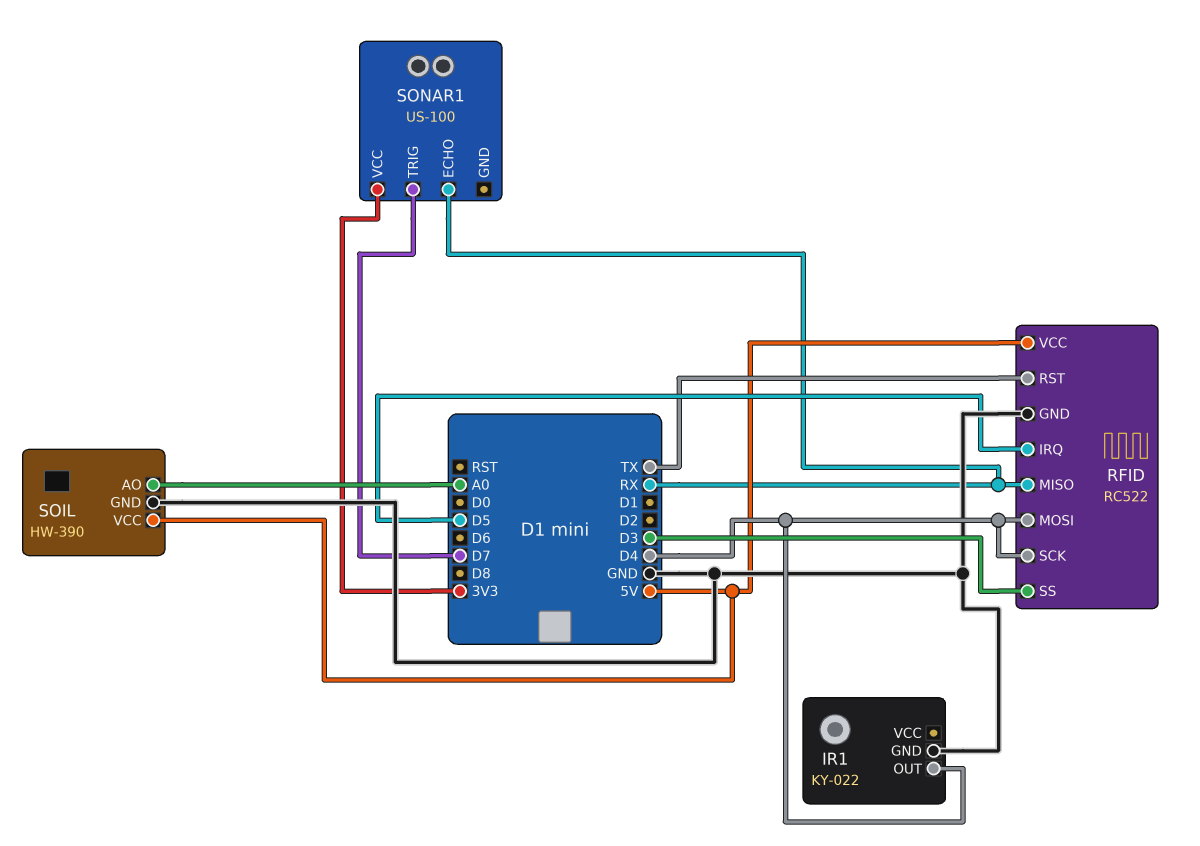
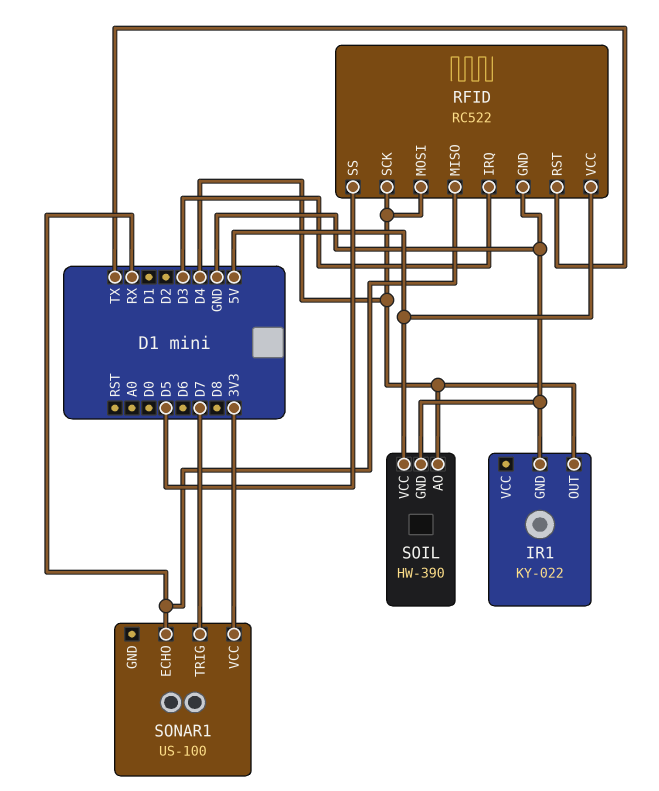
RFID pin IRQ: D5 -> D3
RFID pin SS: D3 -> D5
SOIL pin AO: A0 -> D4

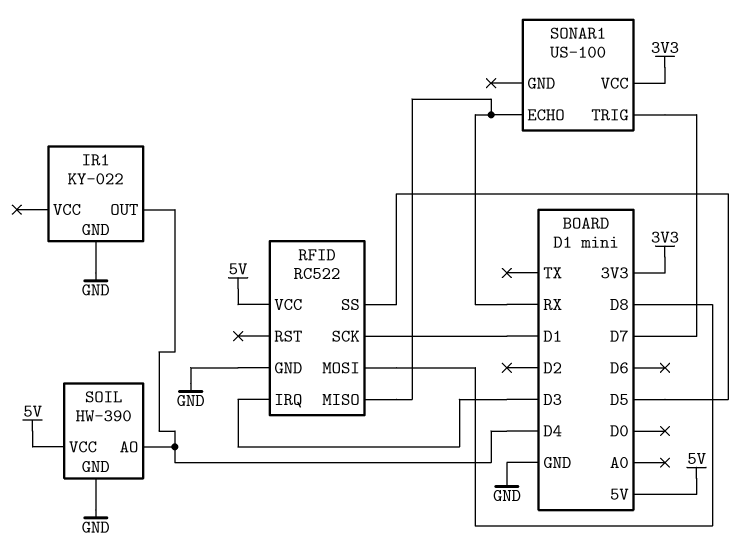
RFID pin MOSI: D4 -> D8
RFID pin RST: TX -> none
RFID pin SCK: D4 -> D1

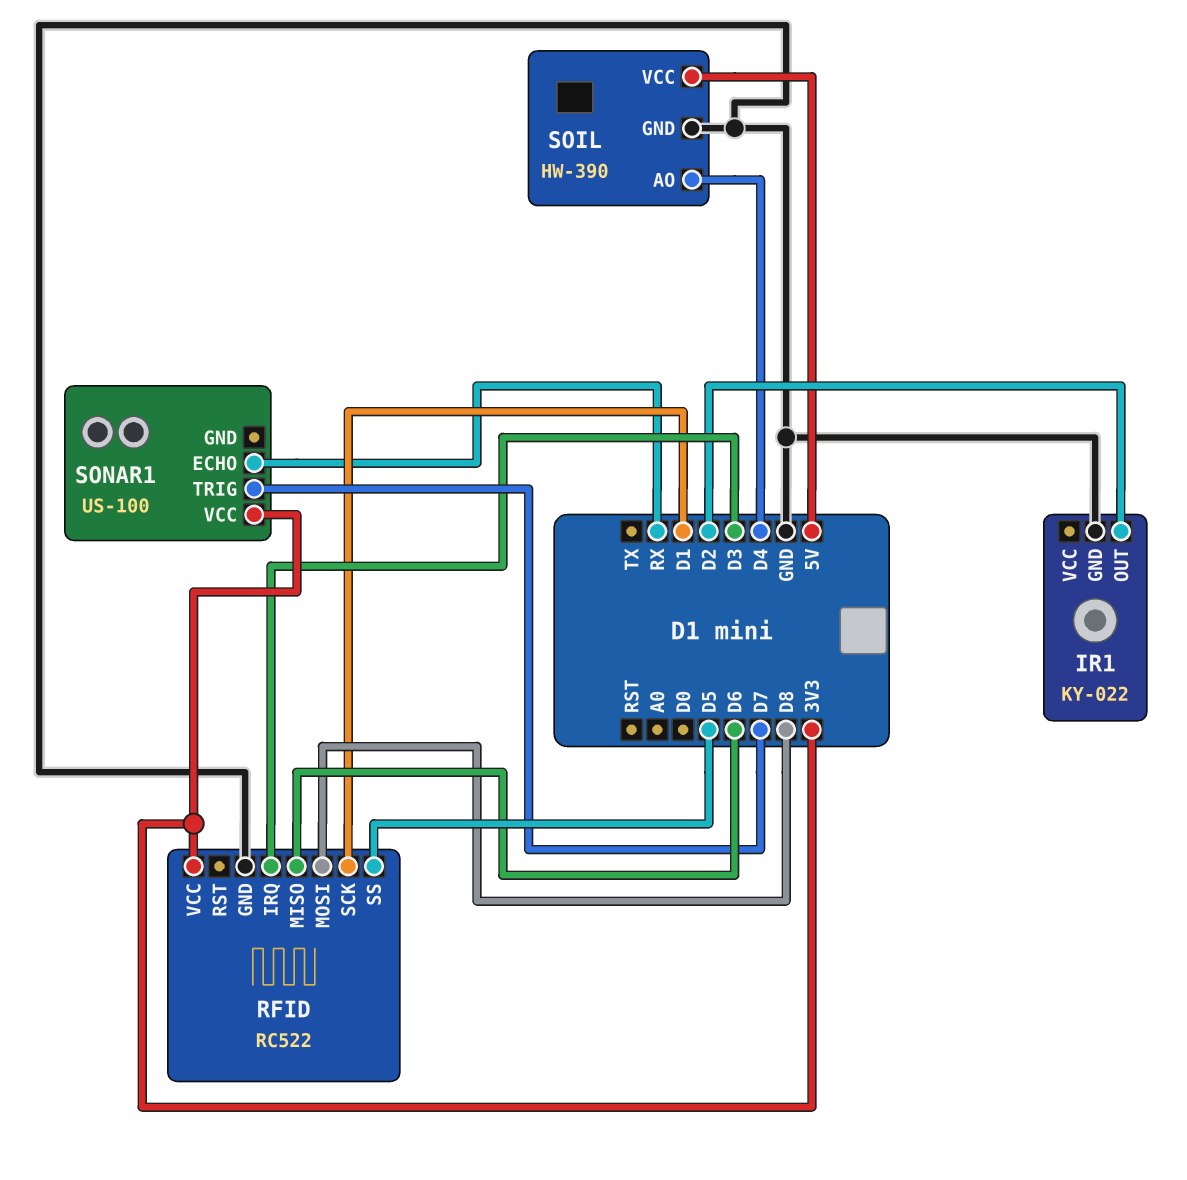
IR1 pin OUT: D4 -> D2
RFID pin MISO: RX -> D6
RFID pin VCC: 5V -> 3V3

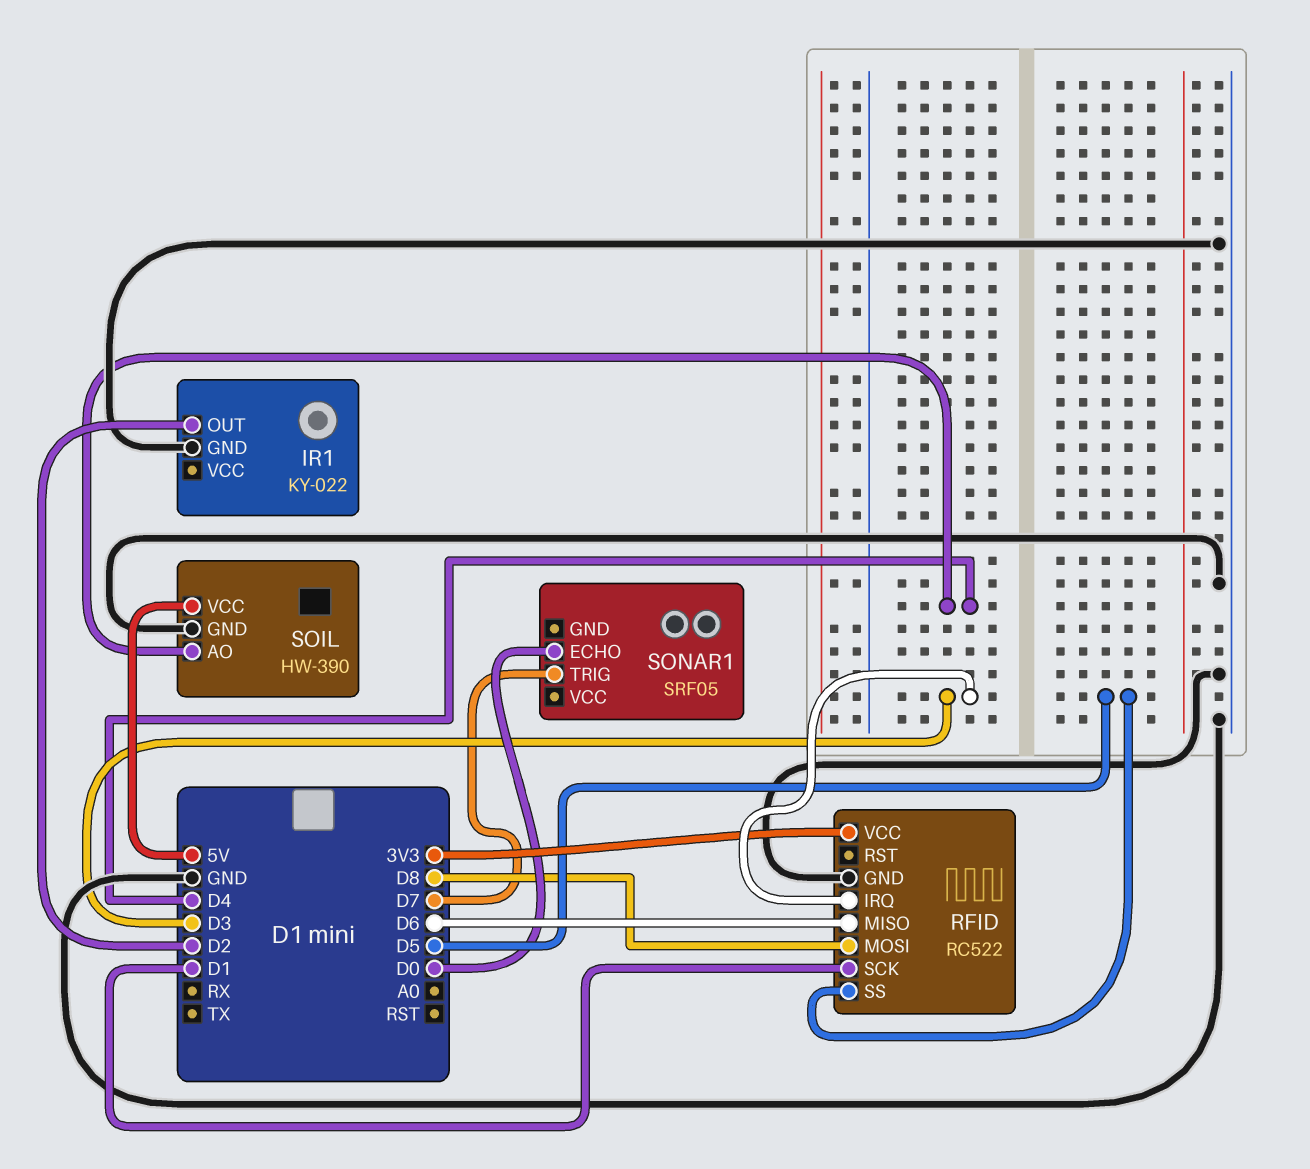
SONAR1: US-100 -> SRF05
SONAR1 pin ECHO: RX -> D0
SONAR1 pin VCC: 3V3 -> none

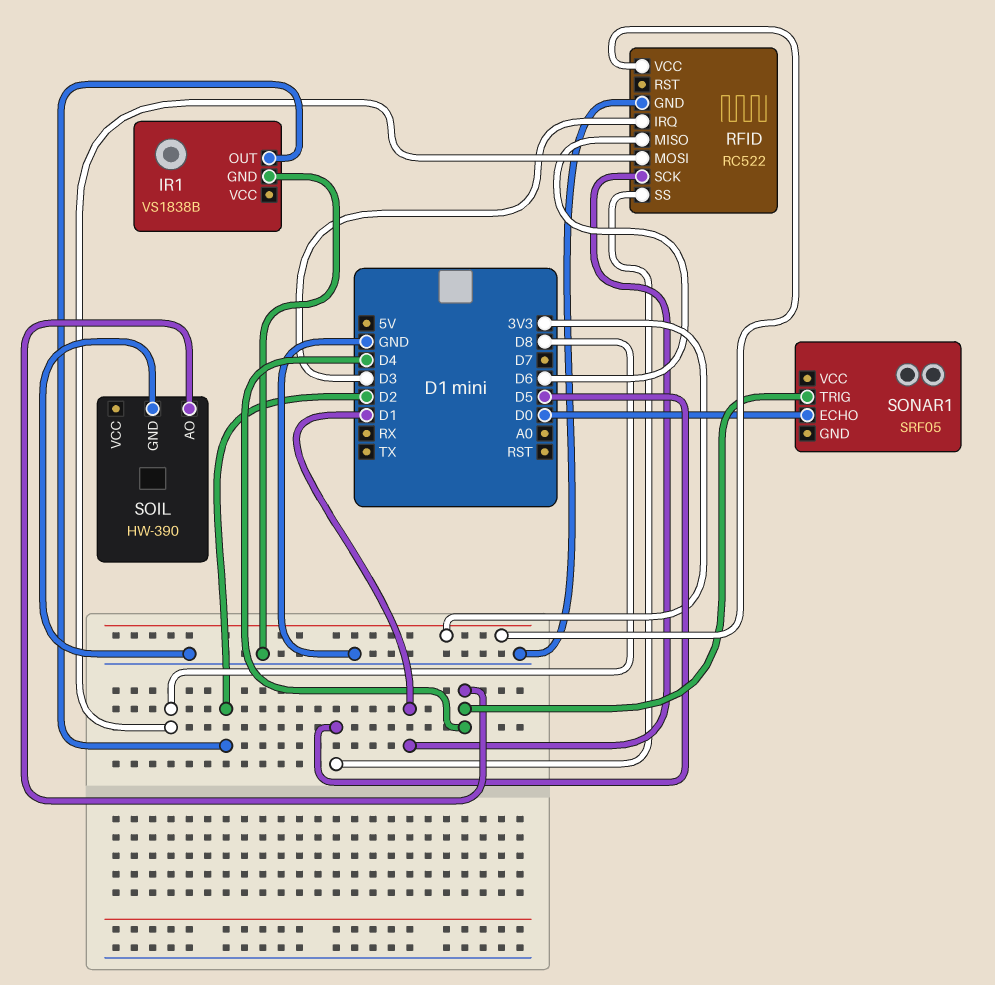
IR1: KY-022 -> VS1838B
SOIL pin VCC: 5V -> none
SONAR1 pin TRIG: D7 -> D4

